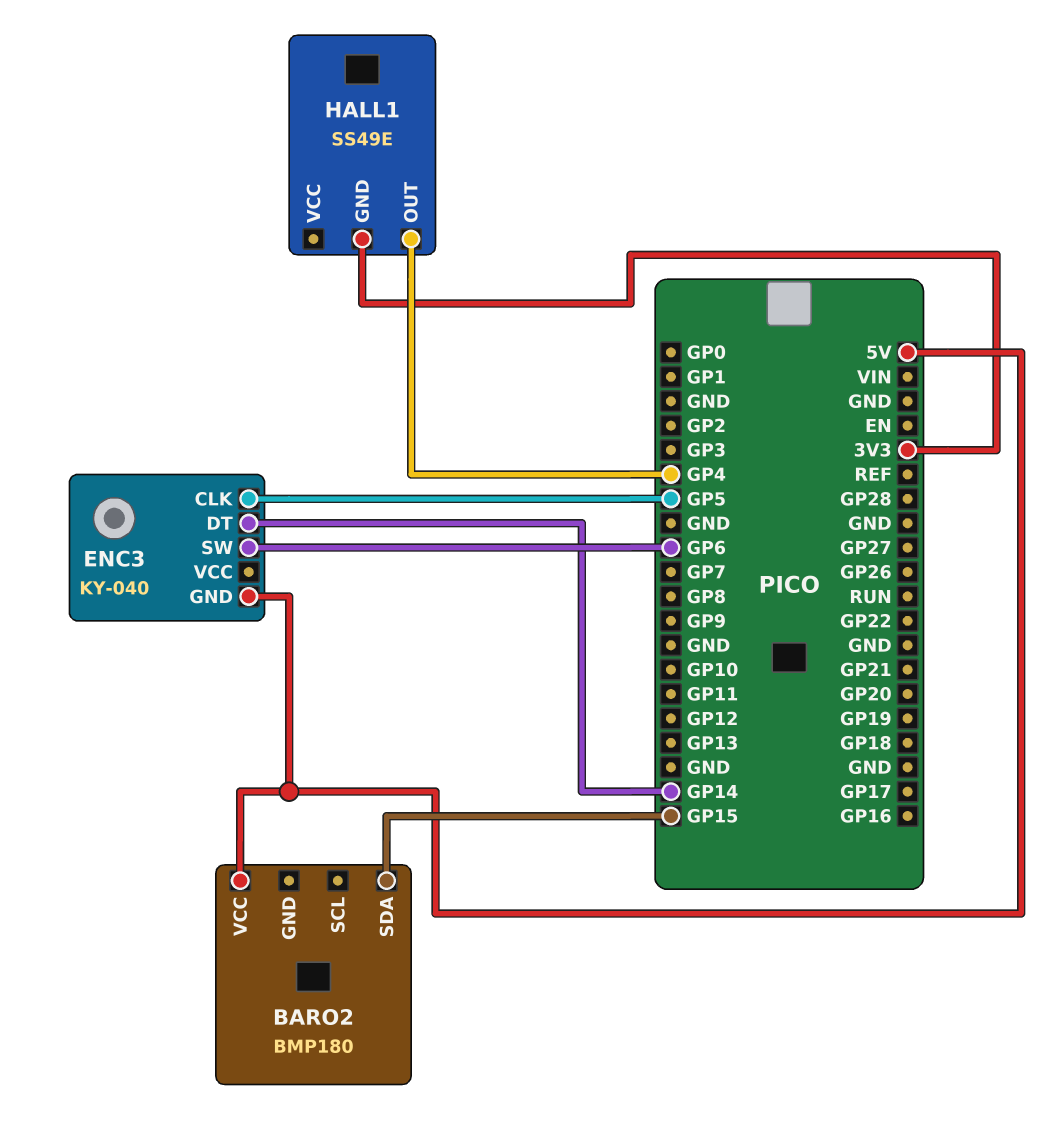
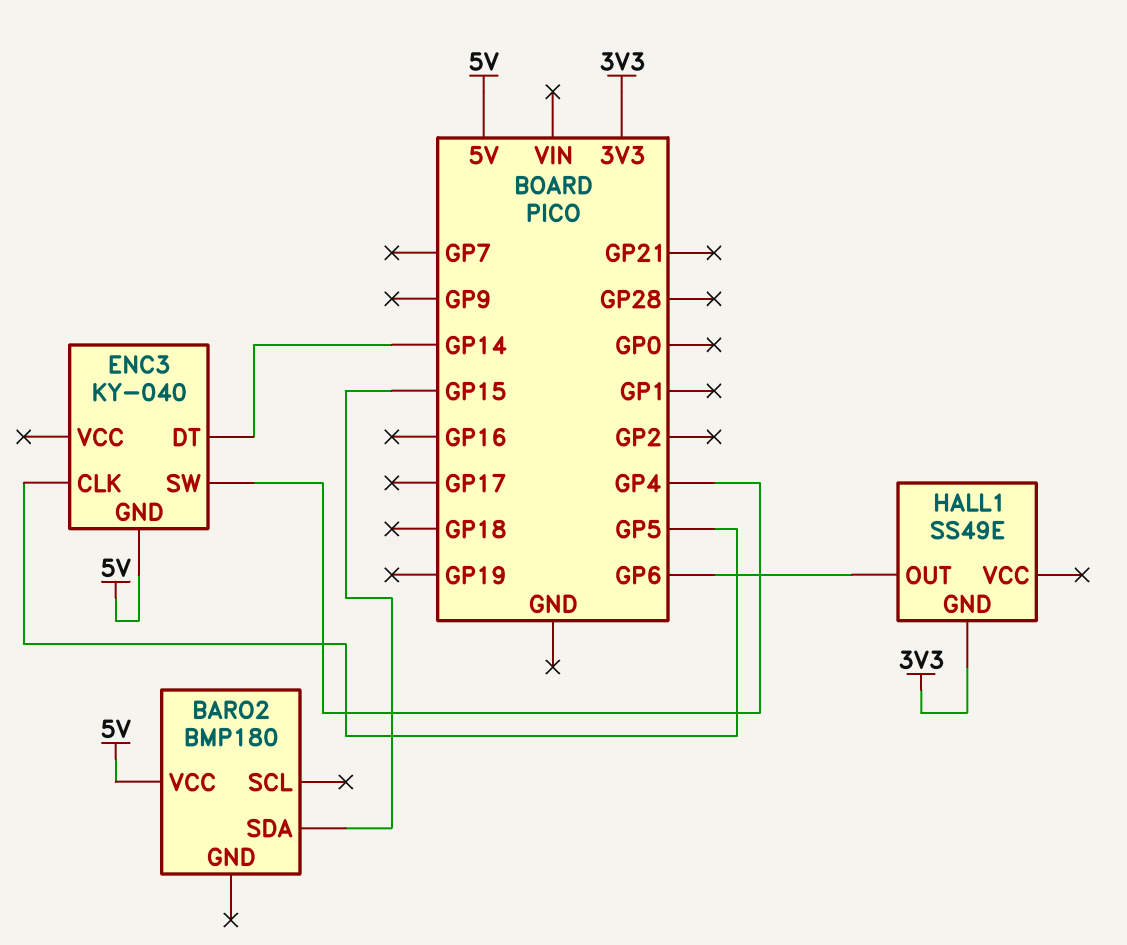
ENC3 pin SW: GP6 -> GP4
HALL1 pin OUT: GP4 -> GP6

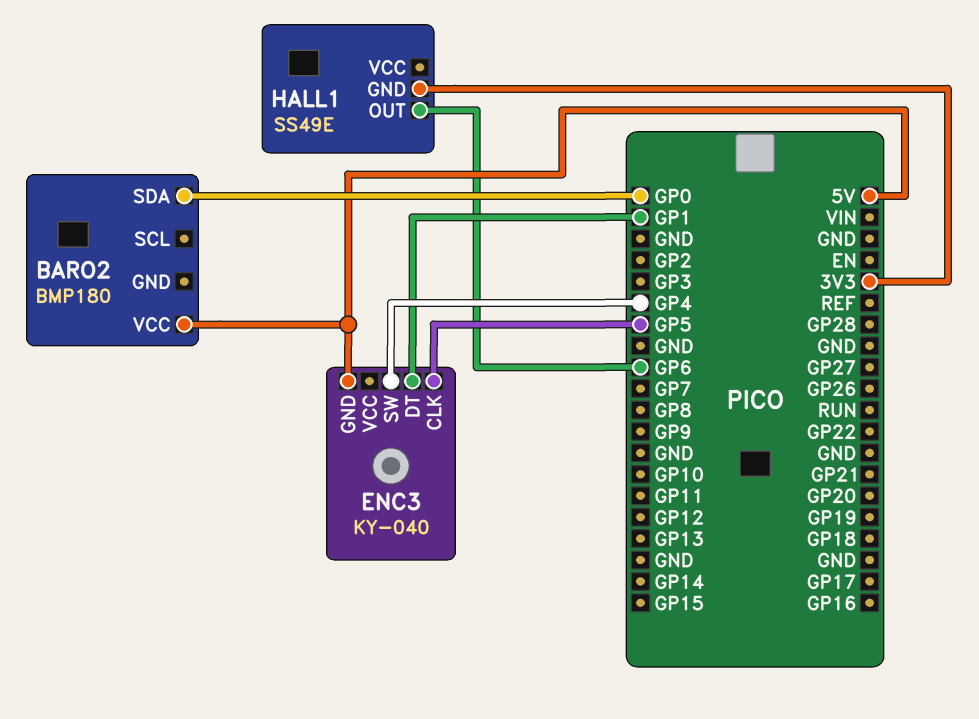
BARO2 pin SDA: GP15 -> GP0
ENC3 pin DT: GP14 -> GP1

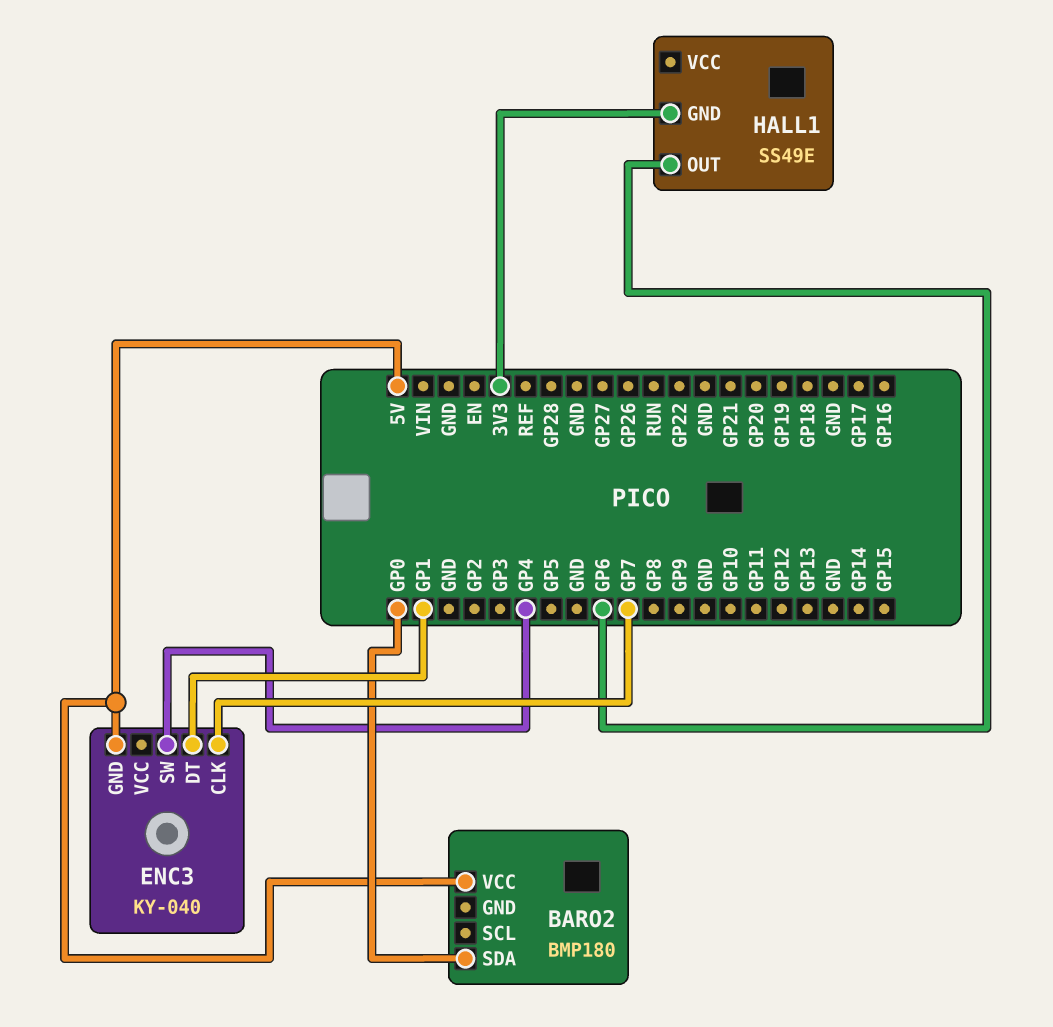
ENC3 pin CLK: GP5 -> GP7

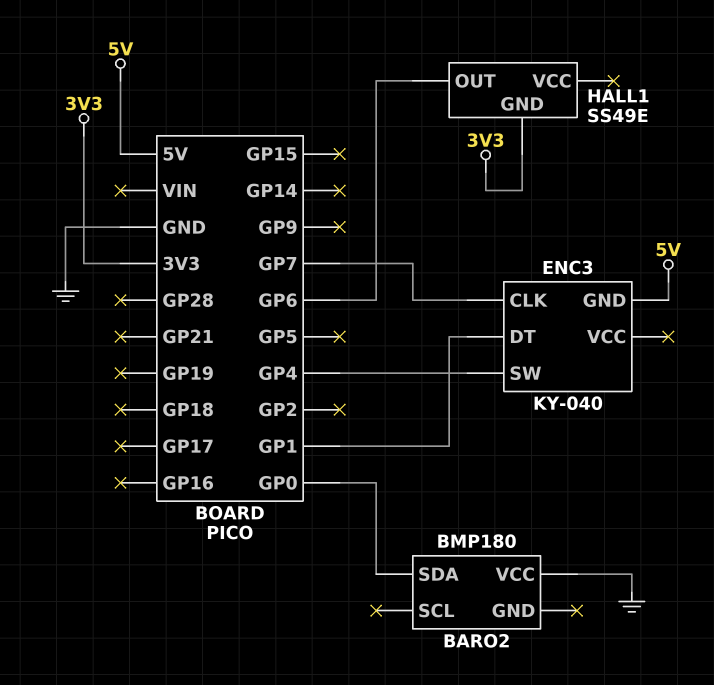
BARO2 pin VCC: 5V -> GND

